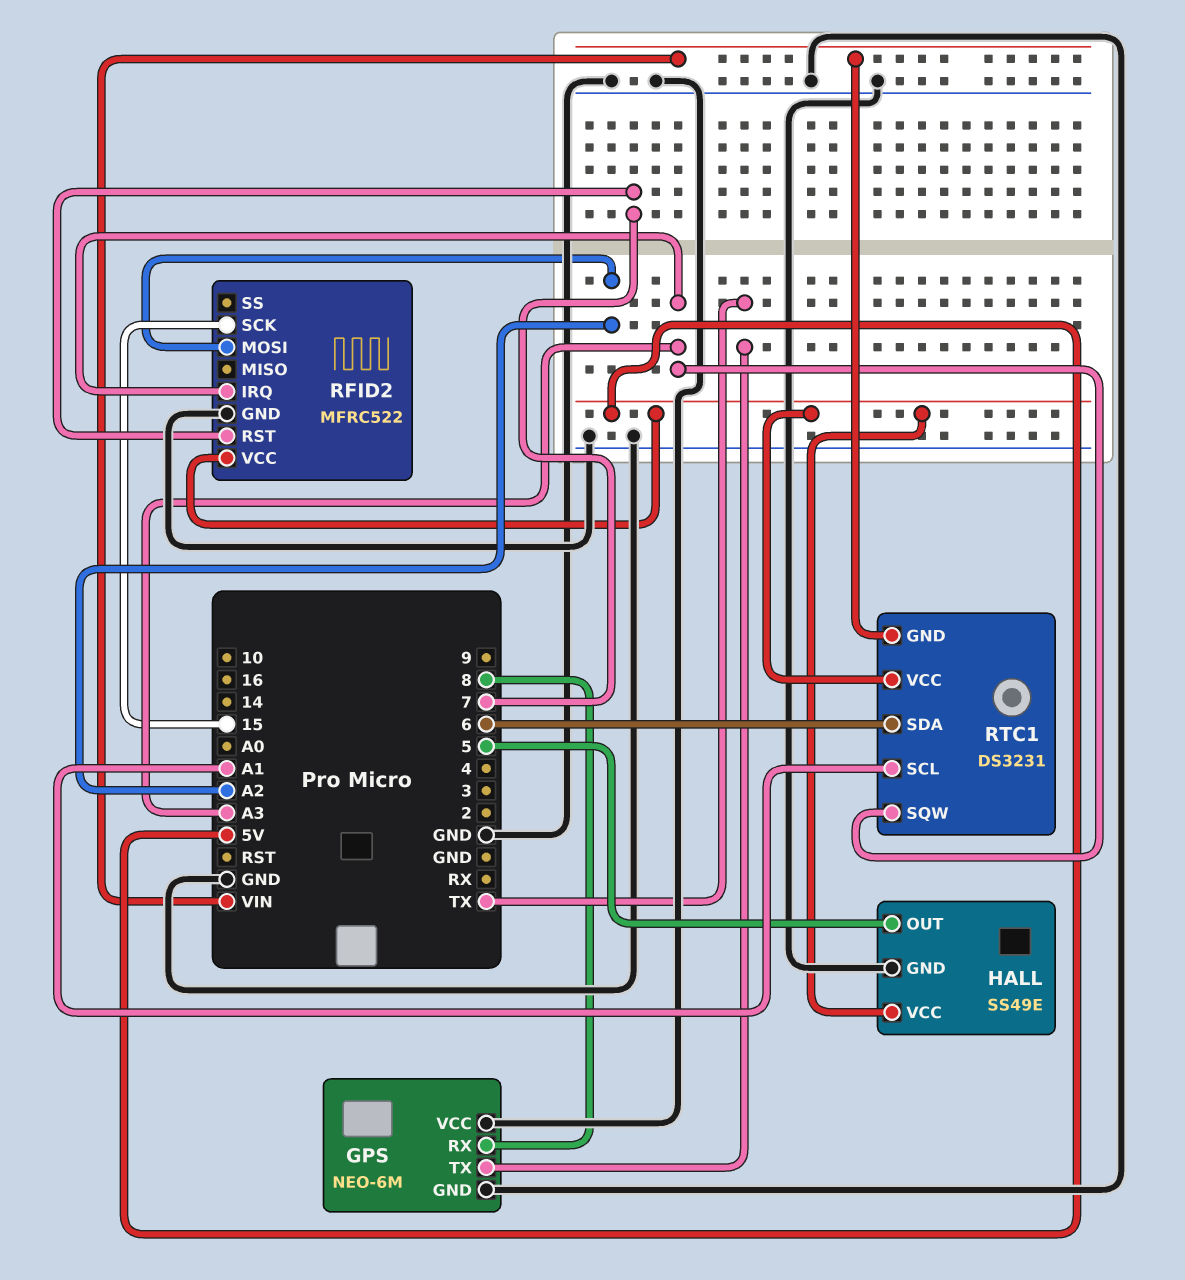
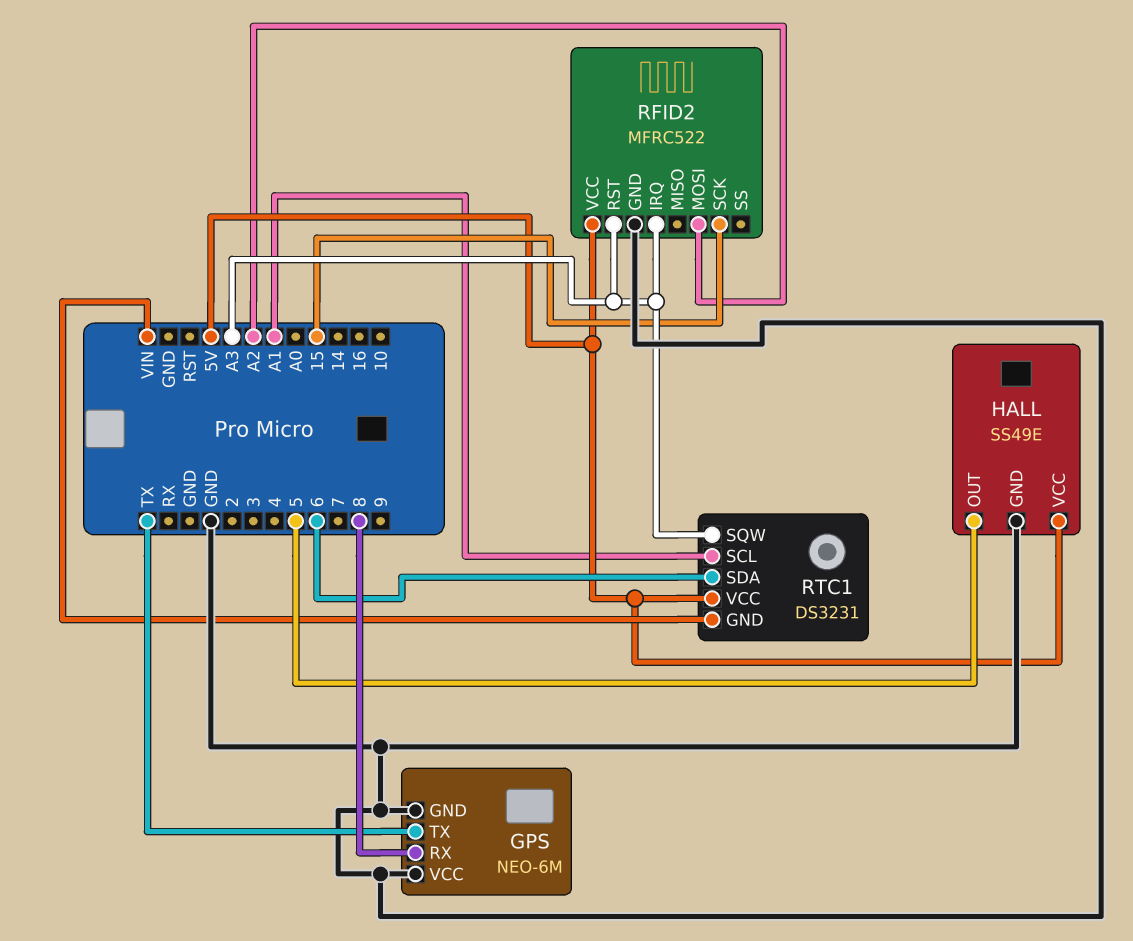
RFID2 pin RST: 7 -> A3

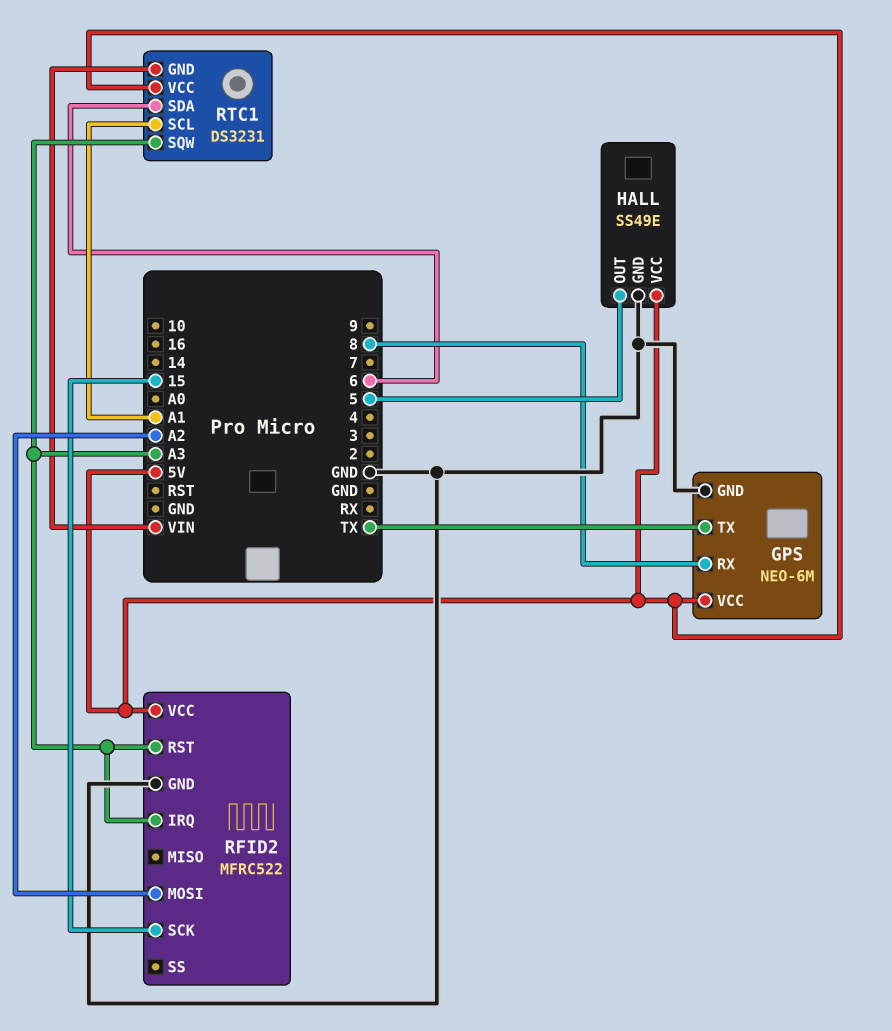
GPS pin VCC: GND -> 5V

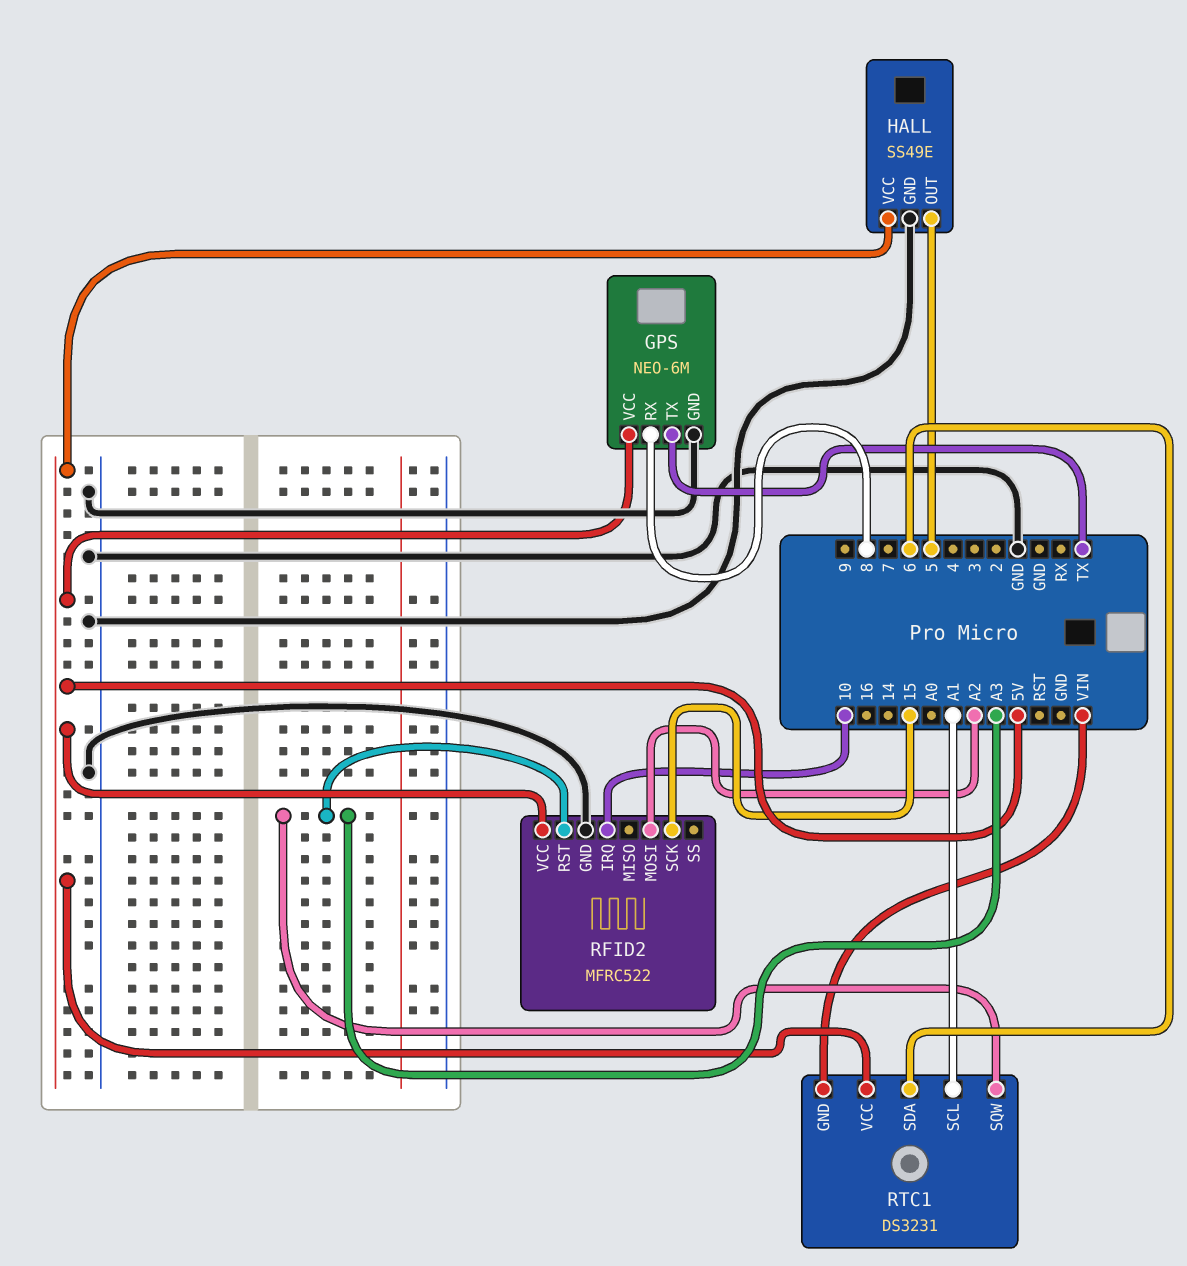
RFID2 pin IRQ: A3 -> 10

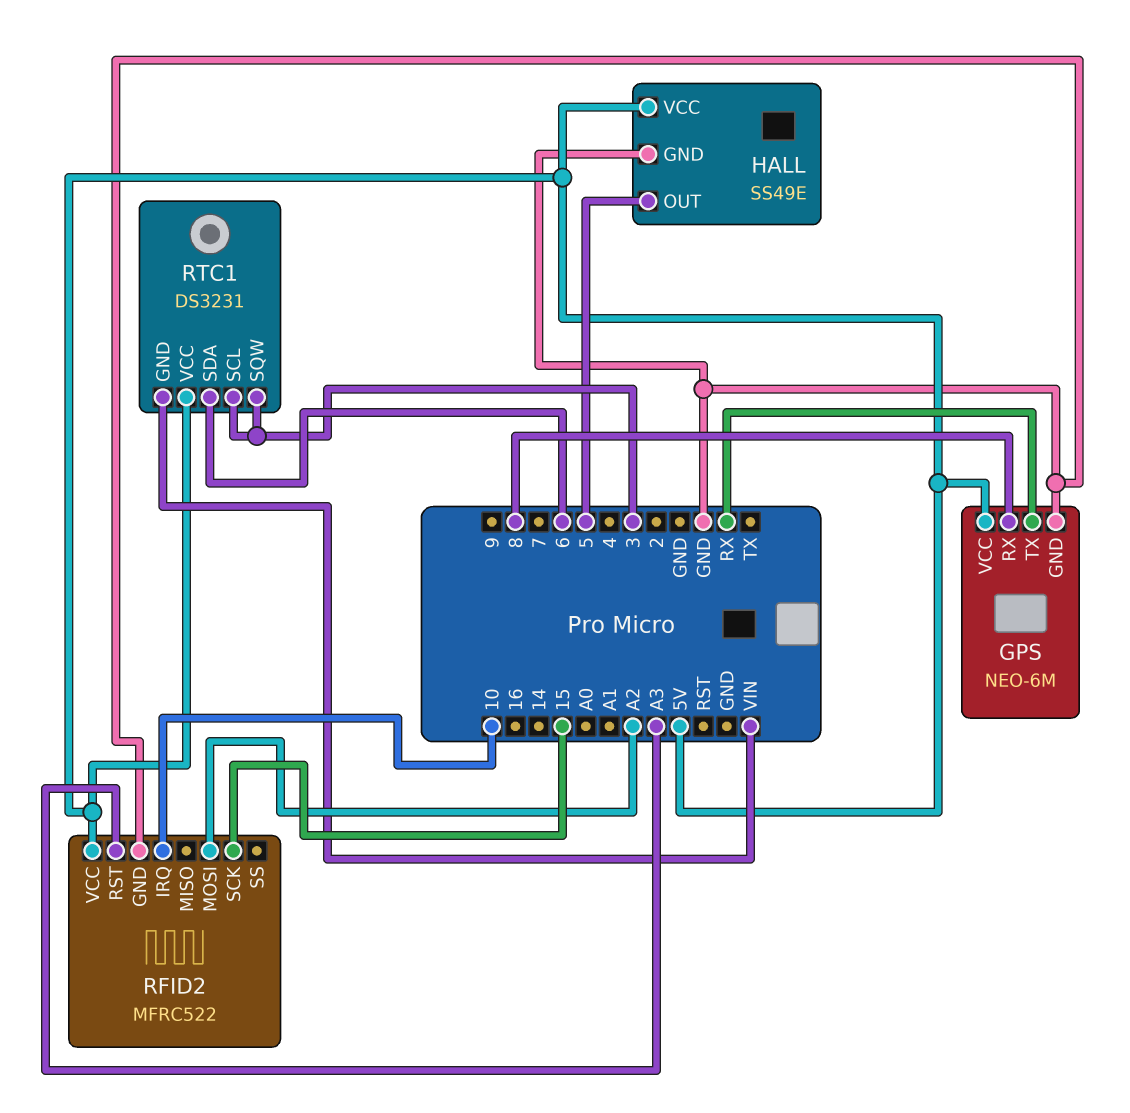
GPS pin TX: TX -> RX
RTC1 pin SCL: A1 -> 3
RTC1 pin SQW: A3 -> 3

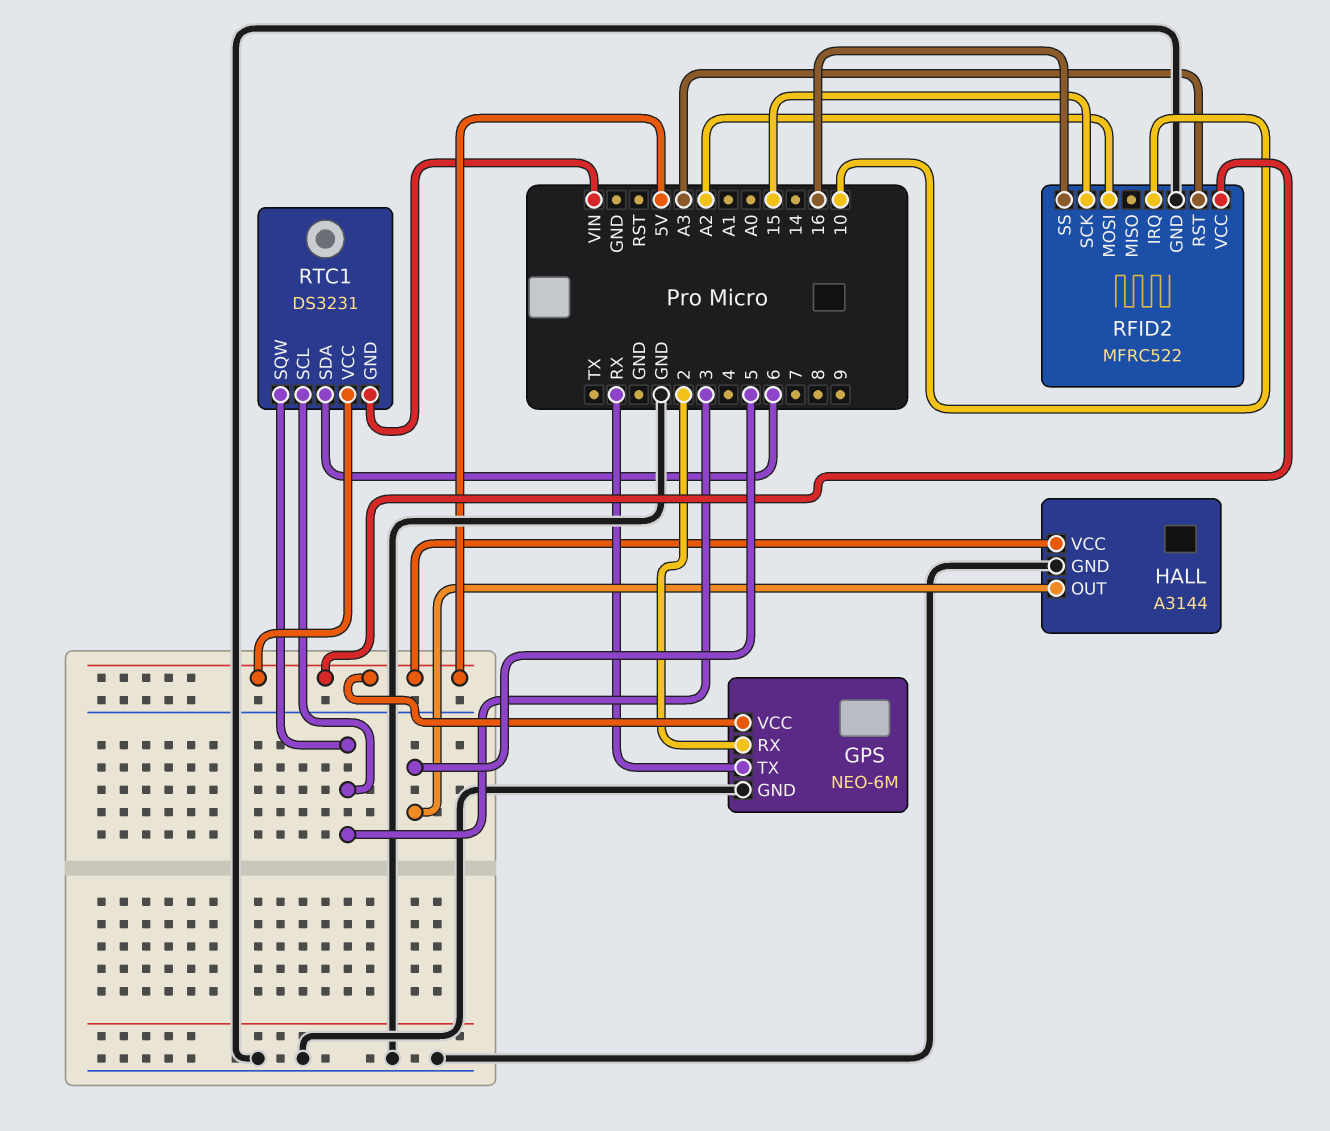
GPS pin RX: 8 -> 2
HALL: SS49E -> A3144
RFID2 pin SS: none -> 16

